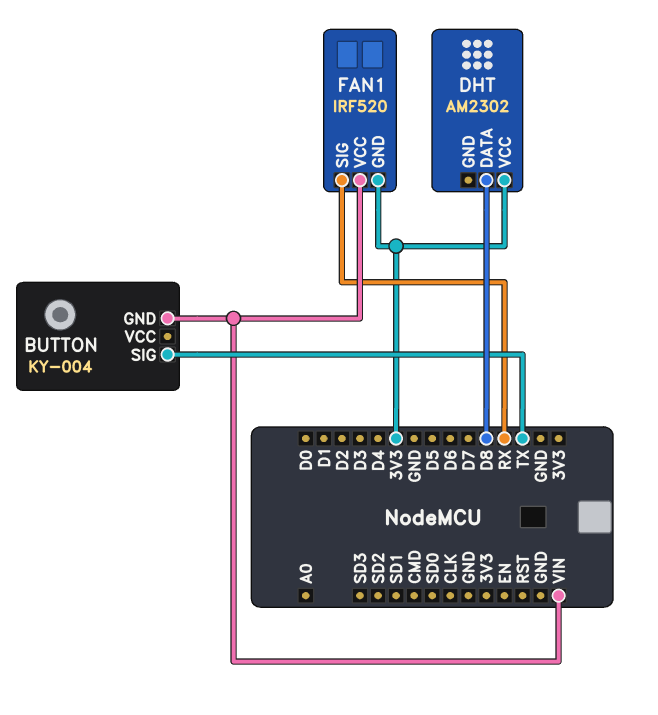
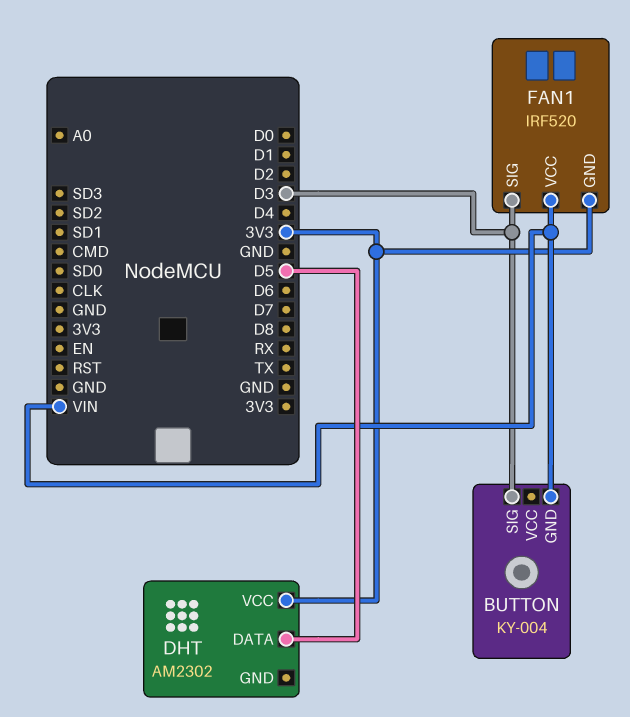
BUTTON pin SIG: TX -> D3
DHT pin DATA: D8 -> D5
FAN1 pin SIG: RX -> D3

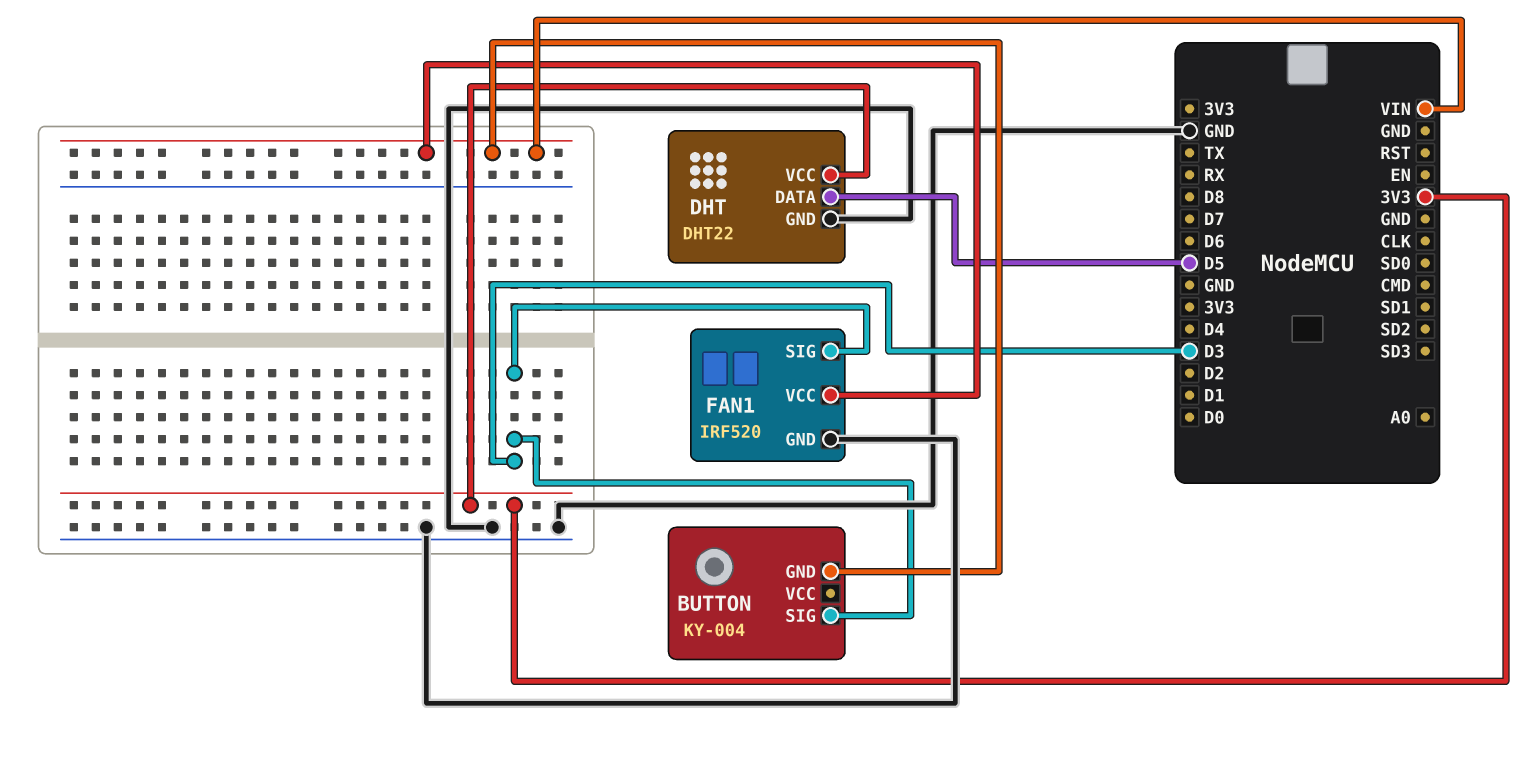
DHT: AM2302 -> DHT22
DHT pin GND: none -> GND
FAN1 pin GND: 3V3 -> GND

